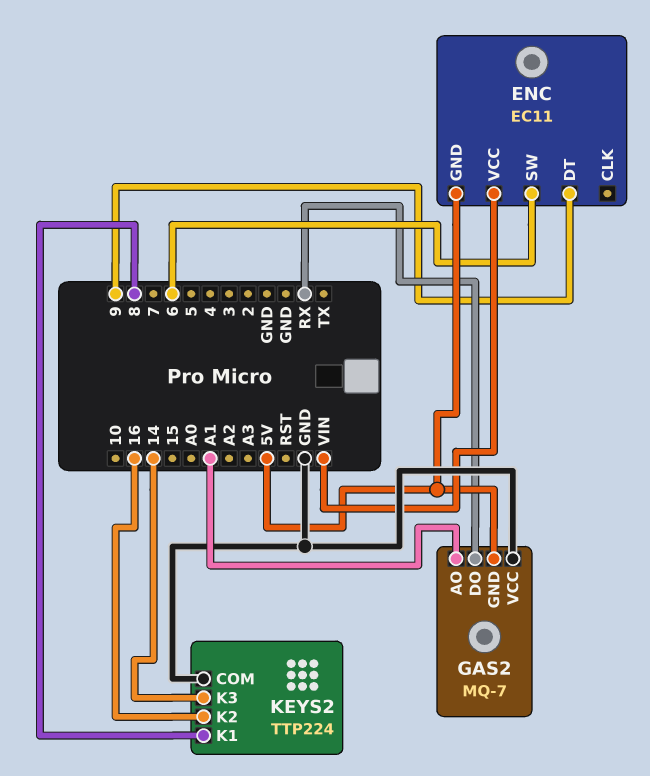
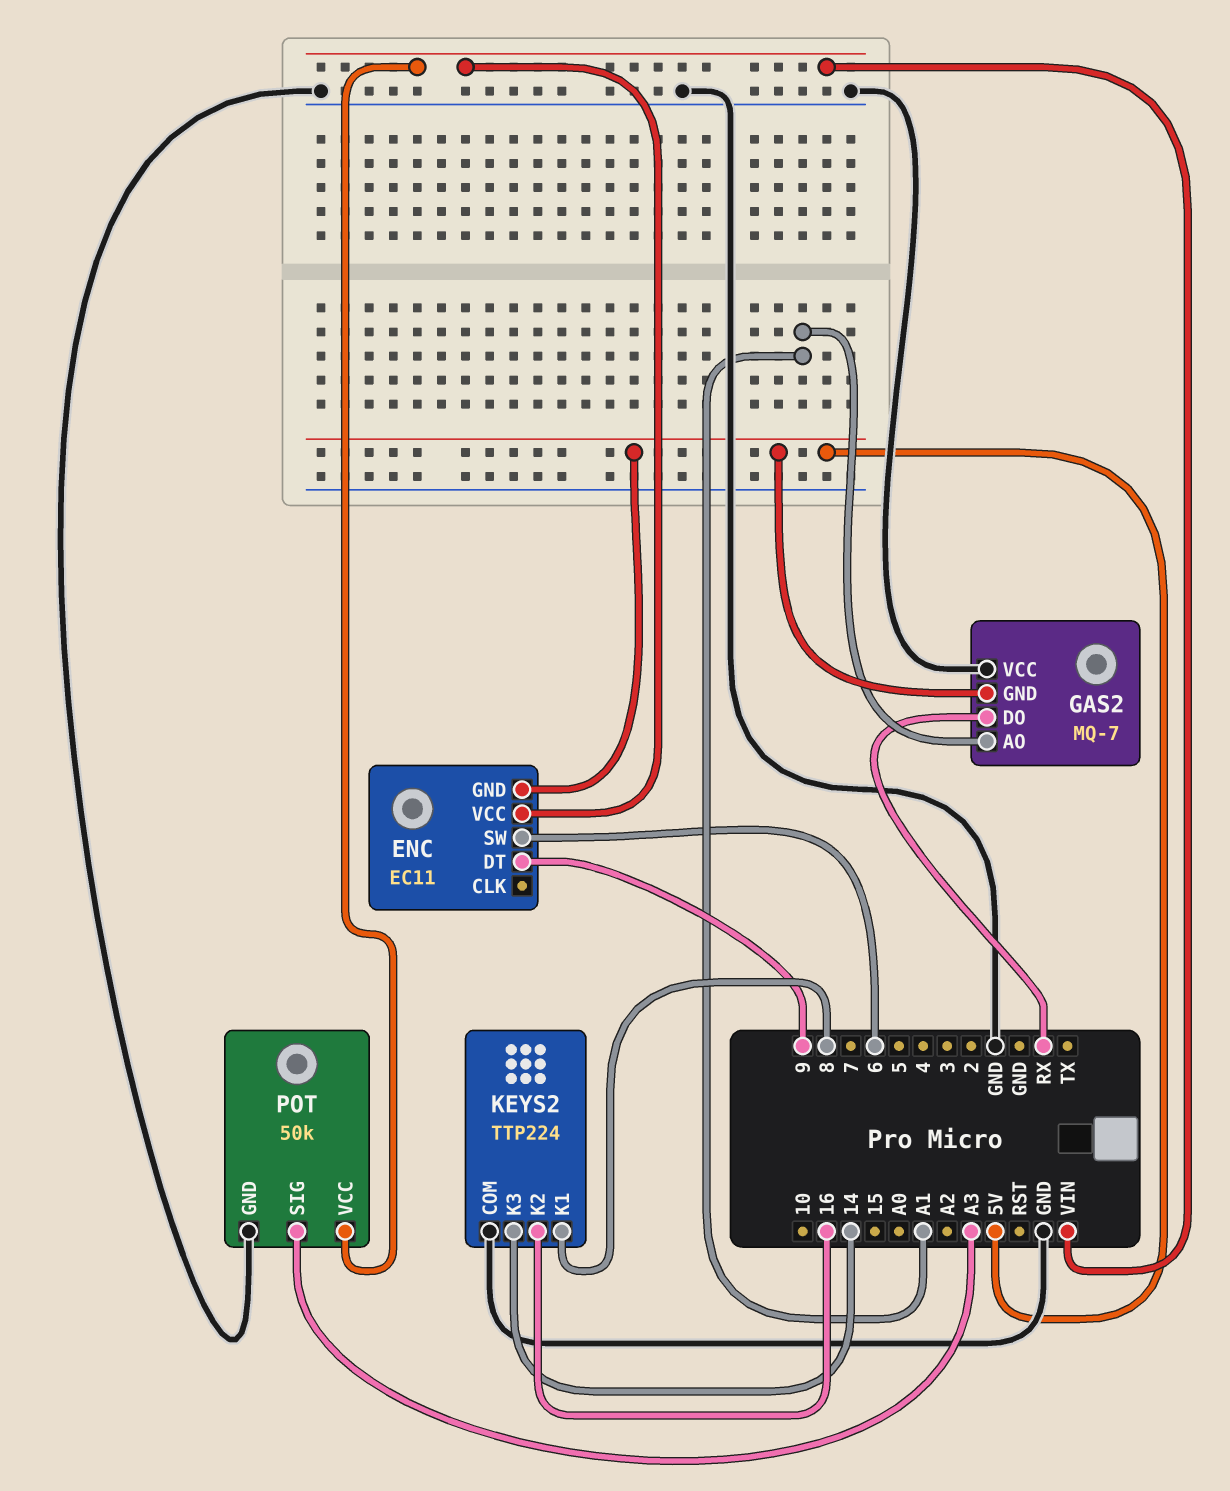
POT: none -> 50k
POT pin GND: none -> GND
POT pin SIG: none -> A3
POT pin VCC: none -> VIN

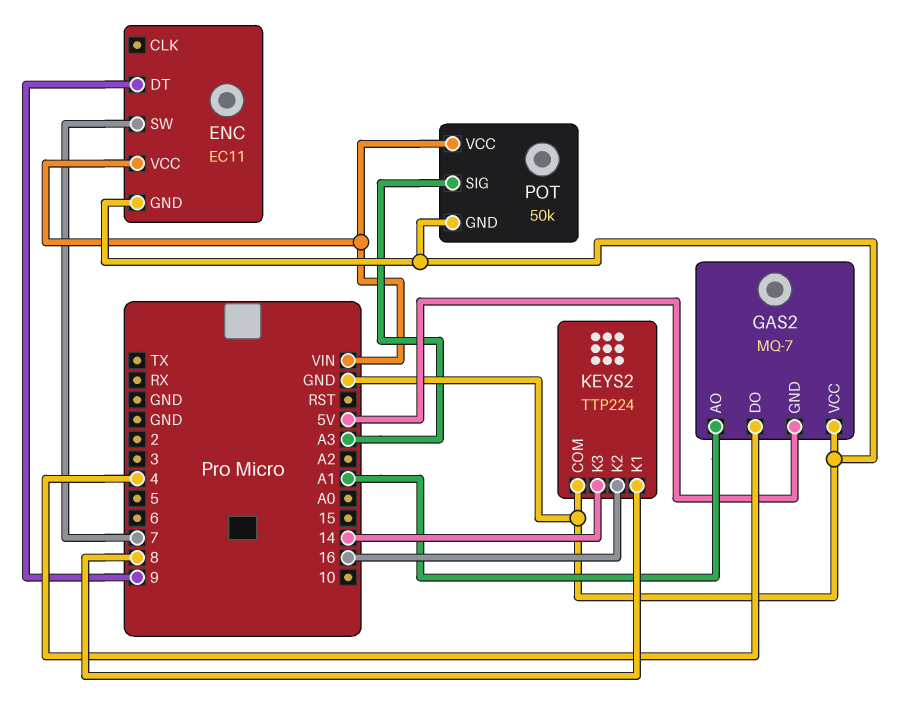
ENC pin GND: 5V -> GND
ENC pin SW: 6 -> 7
GAS2 pin DO: RX -> 4

